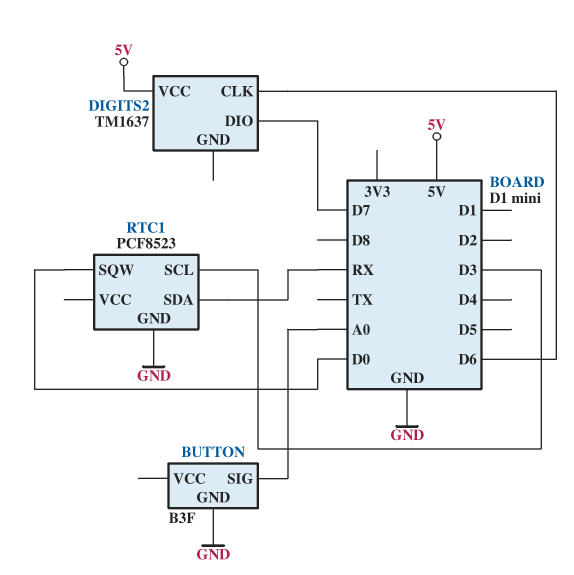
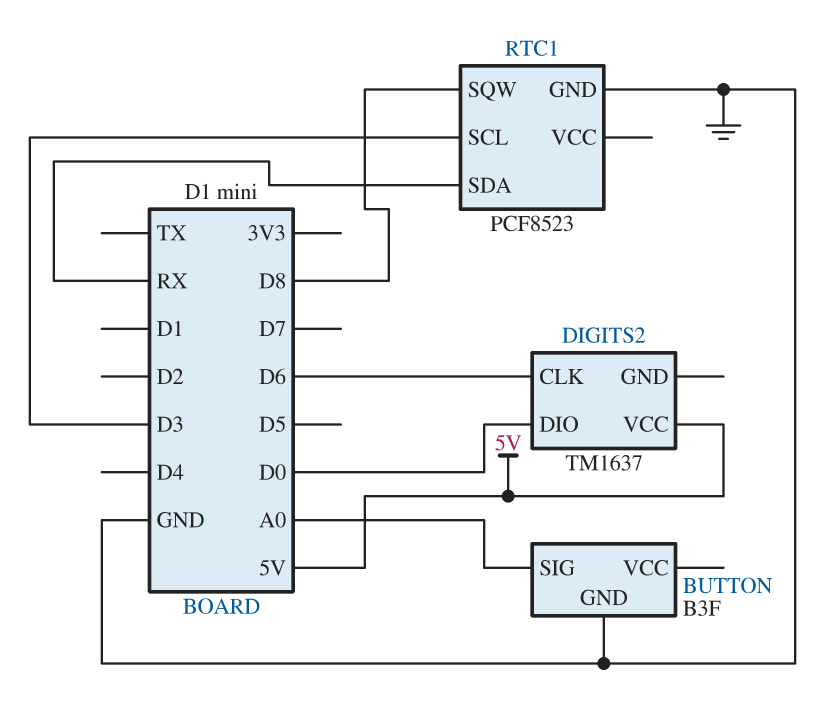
DIGITS2 pin DIO: D7 -> D0
RTC1 pin SQW: D0 -> D8

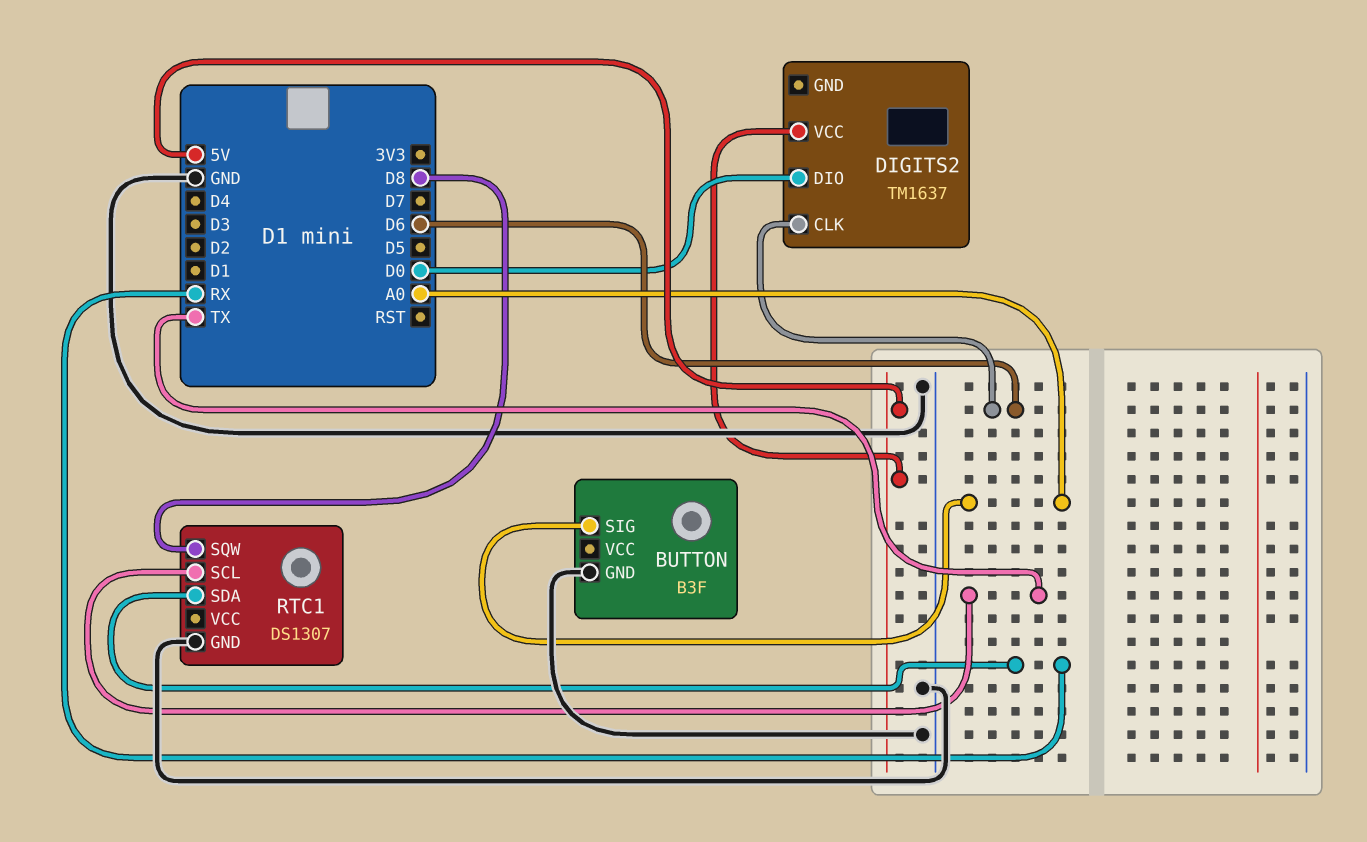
RTC1: PCF8523 -> DS1307
RTC1 pin SCL: D3 -> TX

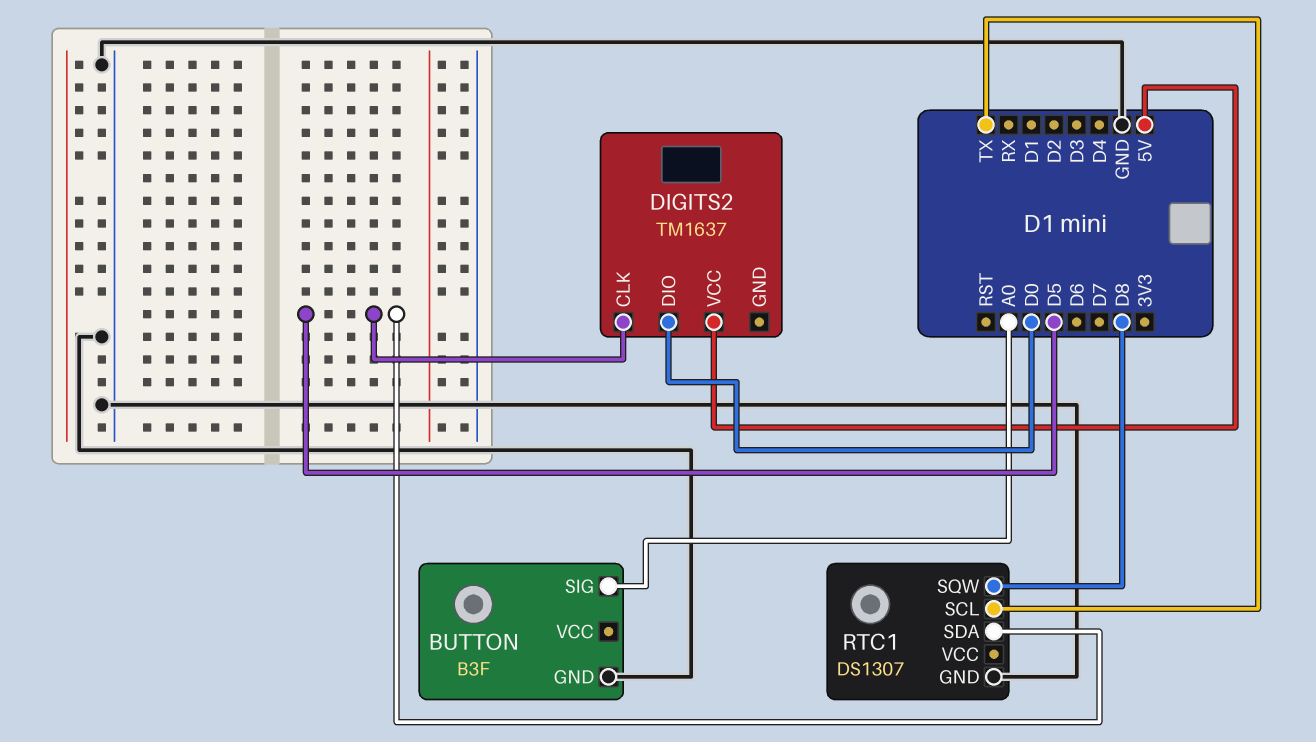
DIGITS2 pin CLK: D6 -> D5
RTC1 pin SDA: RX -> D5

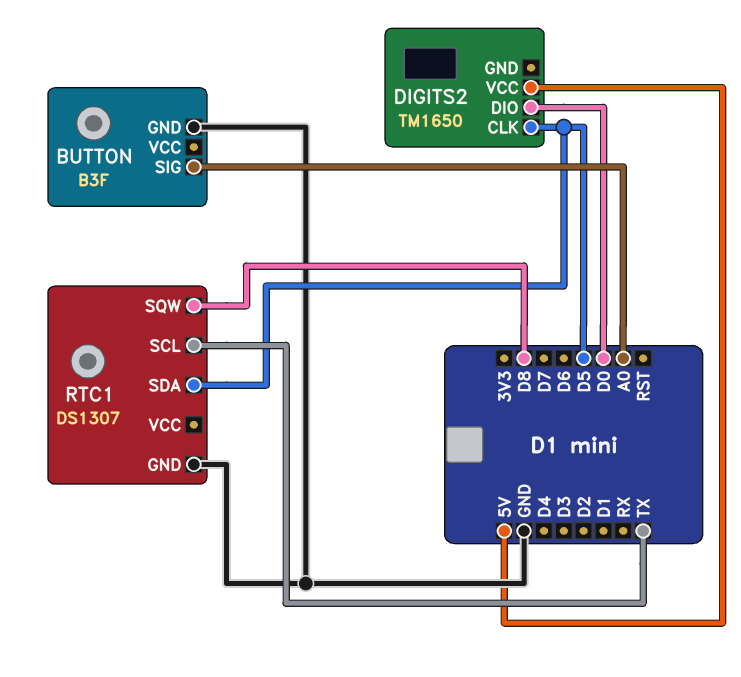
DIGITS2: TM1637 -> TM1650

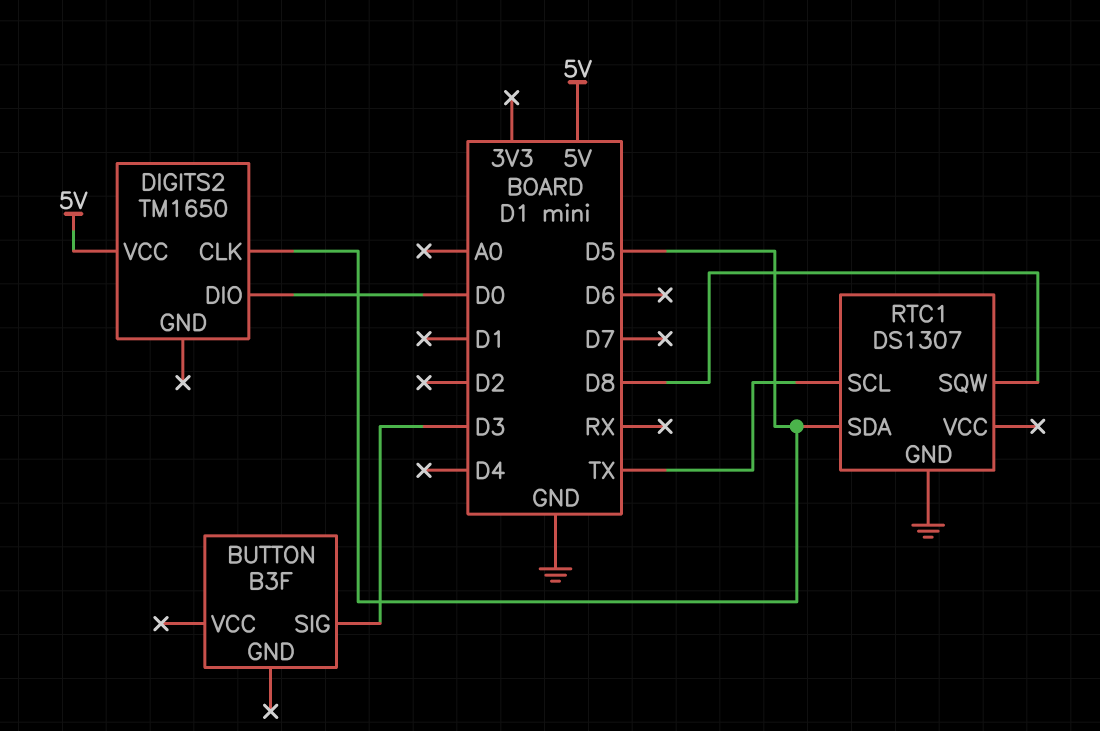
BUTTON pin GND: GND -> none
BUTTON pin SIG: A0 -> D3

